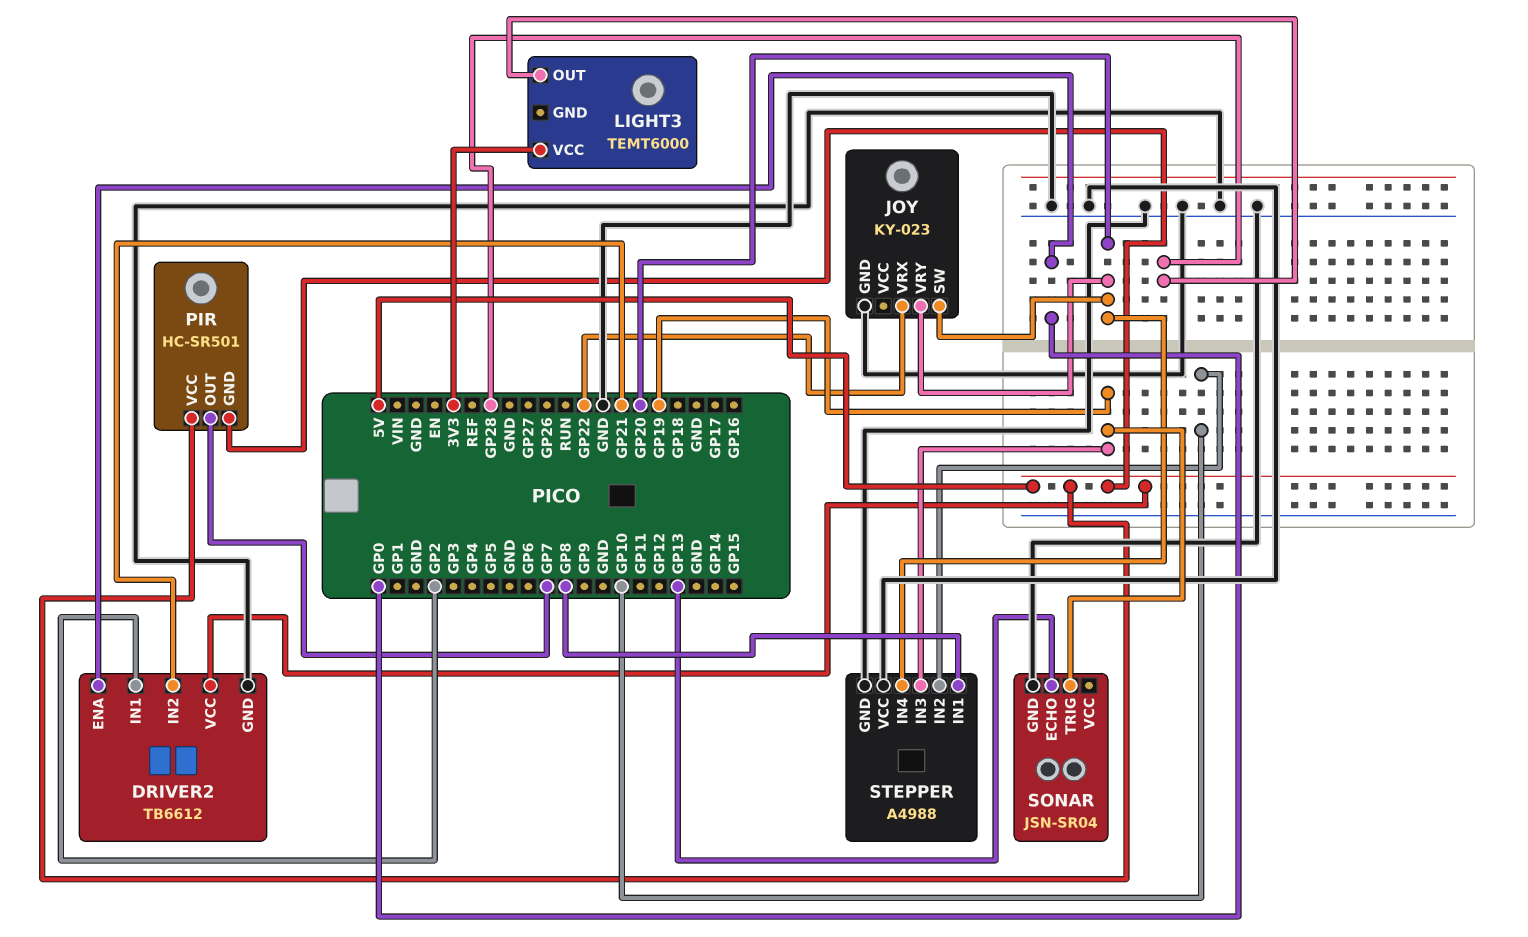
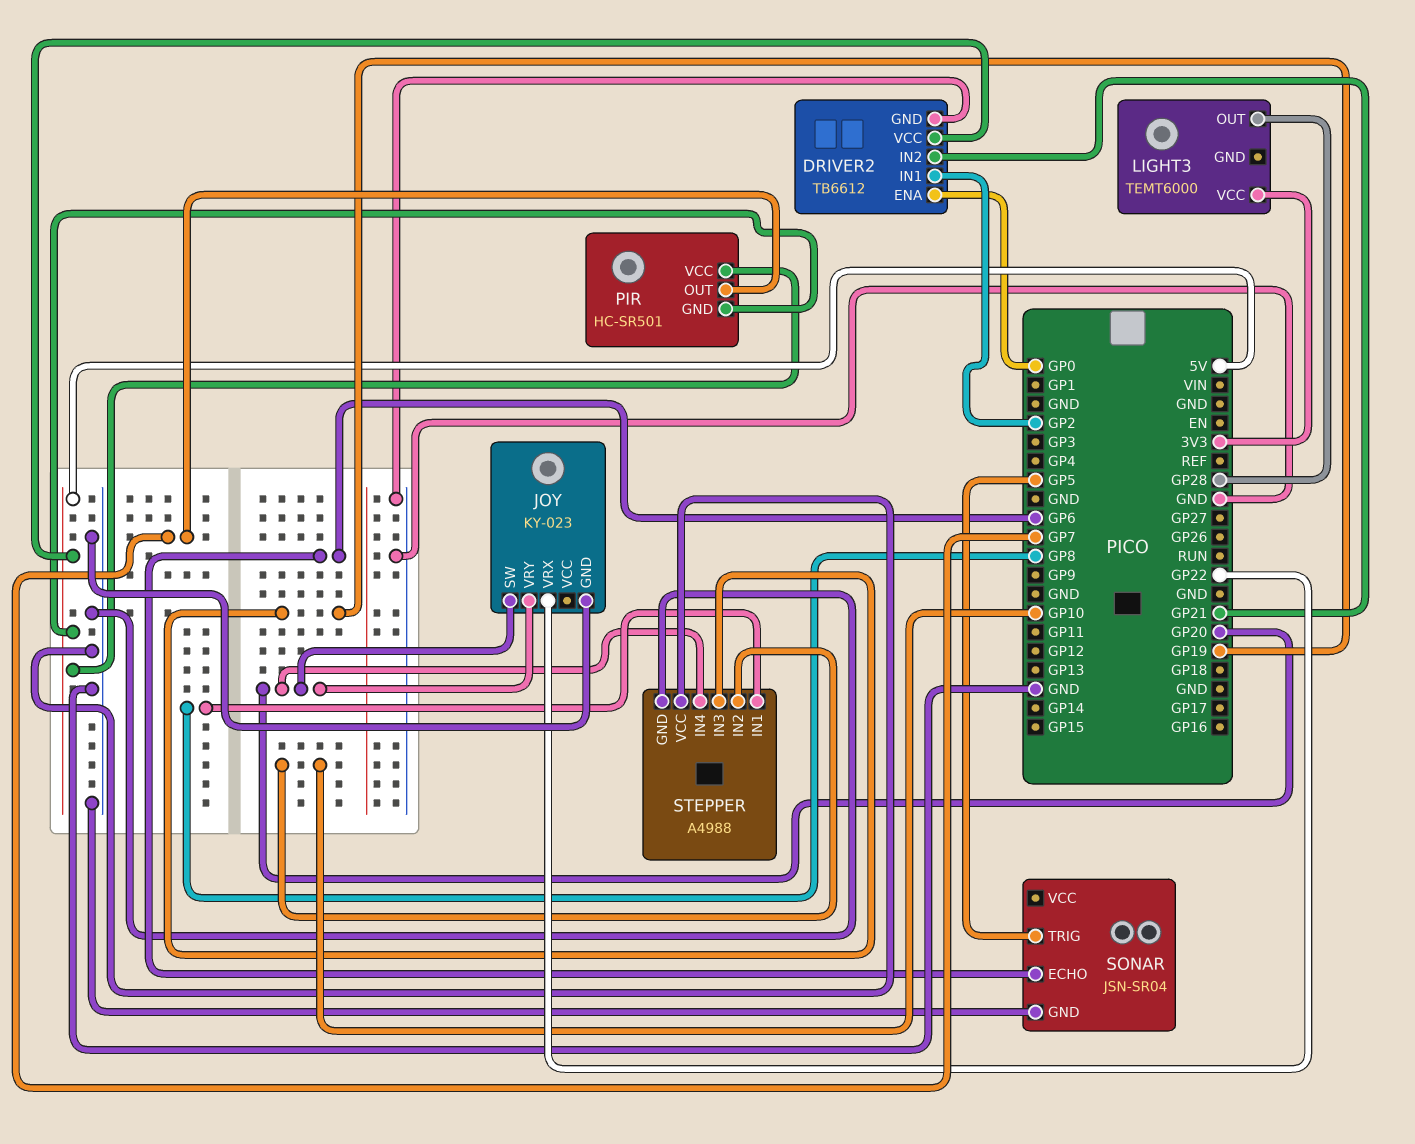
SONAR pin ECHO: GP13 -> GP6
SONAR pin TRIG: GP19 -> GP5

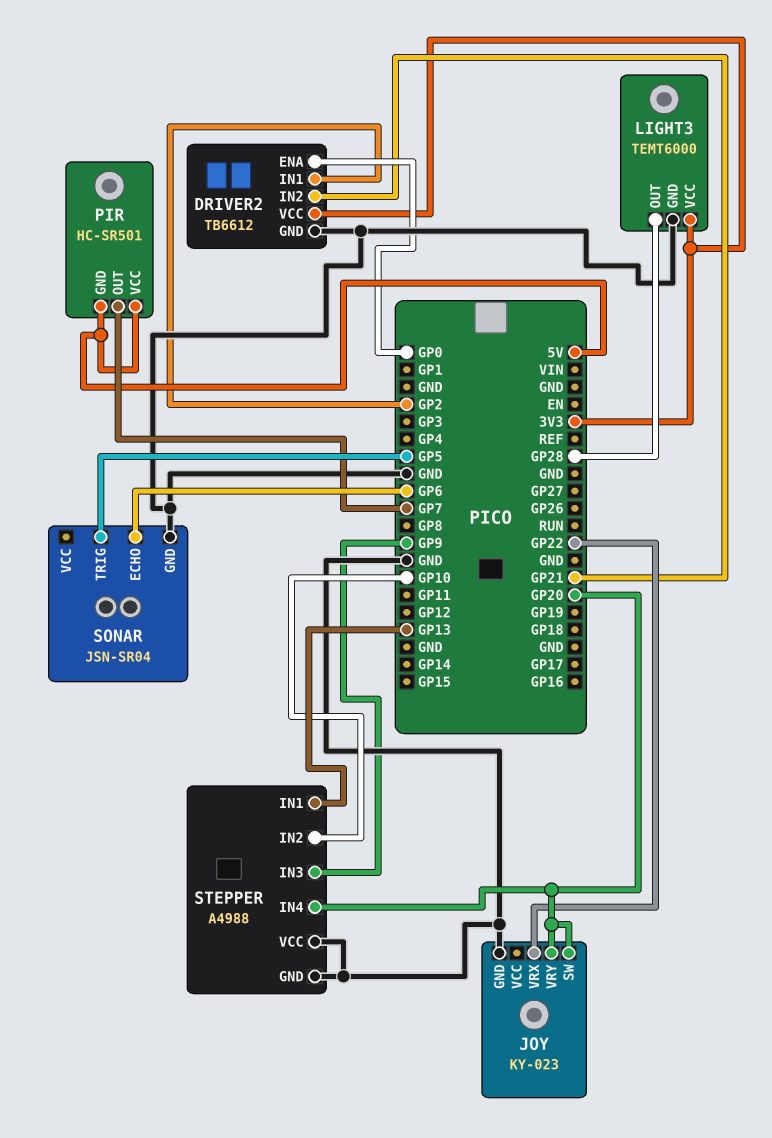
DRIVER2 pin VCC: 5V -> 3V3
LIGHT3 pin GND: none -> GND
STEPPER pin IN1: GP8 -> GP13
STEPPER pin IN3: GP19 -> GP9

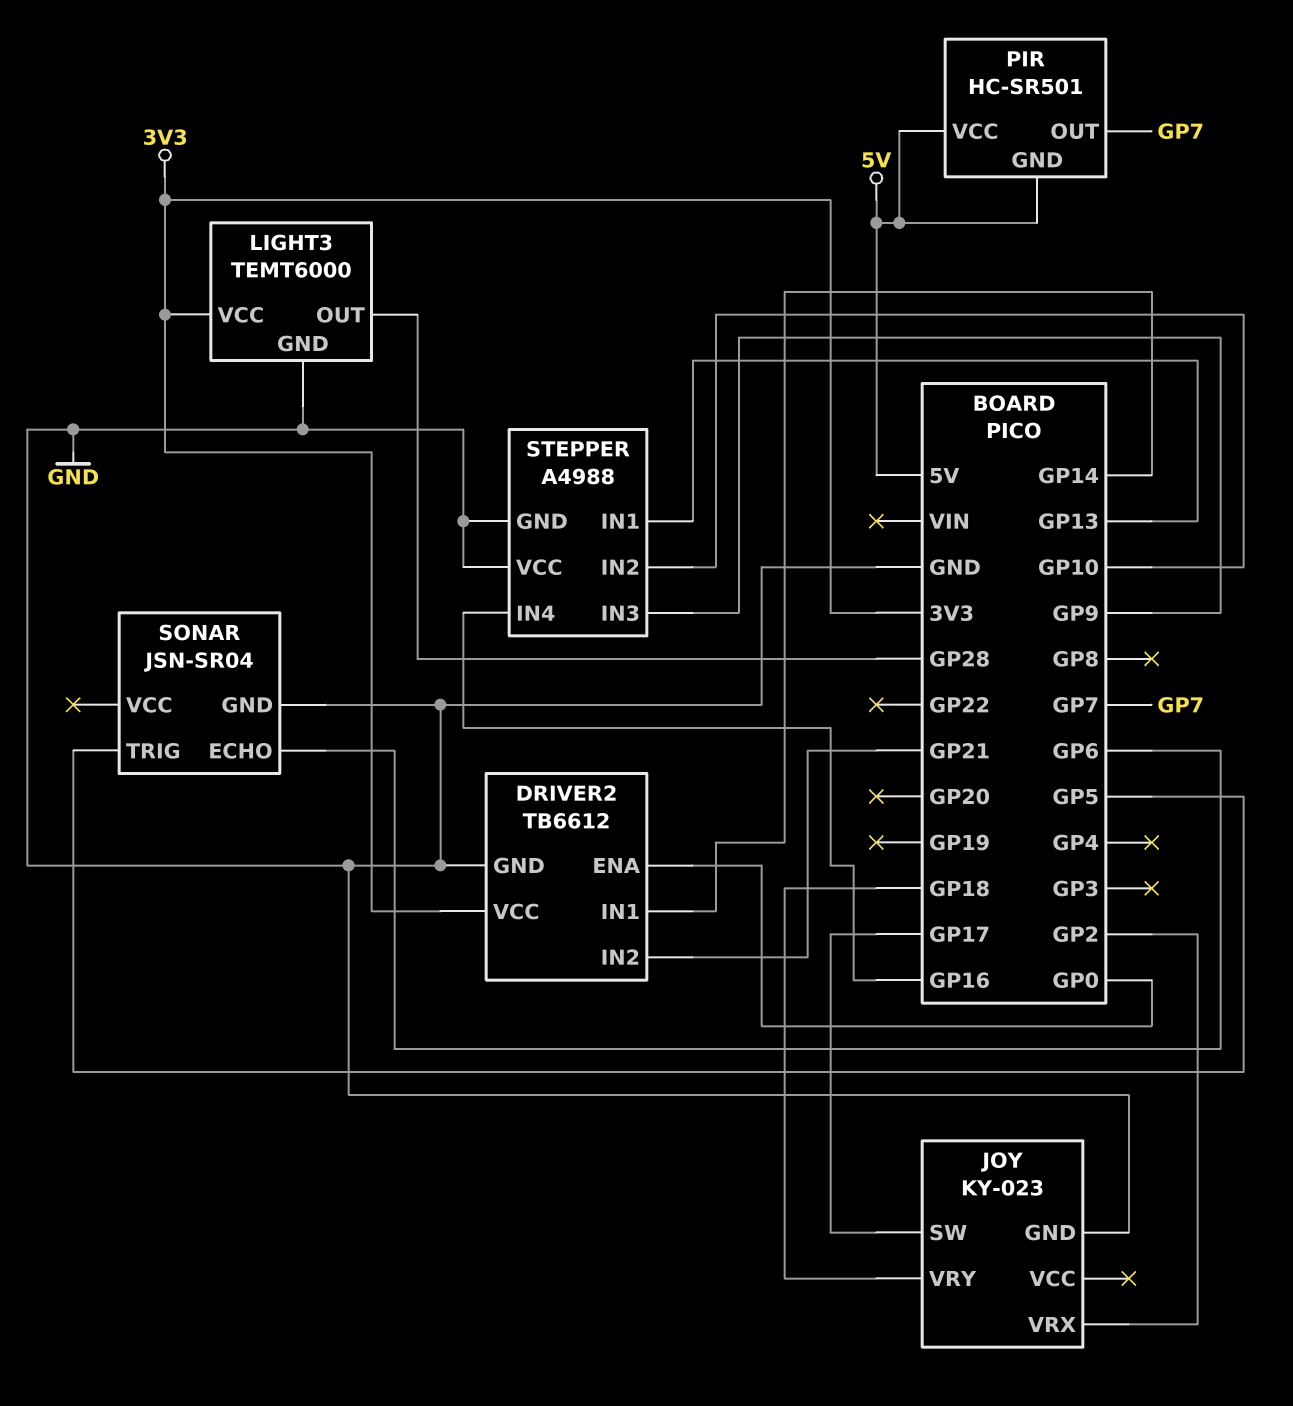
DRIVER2 pin IN1: GP2 -> GP14
JOY pin SW: GP20 -> GP17
JOY pin VRX: GP22 -> GP2
JOY pin VRY: GP20 -> GP18
STEPPER pin IN4: GP20 -> GP16

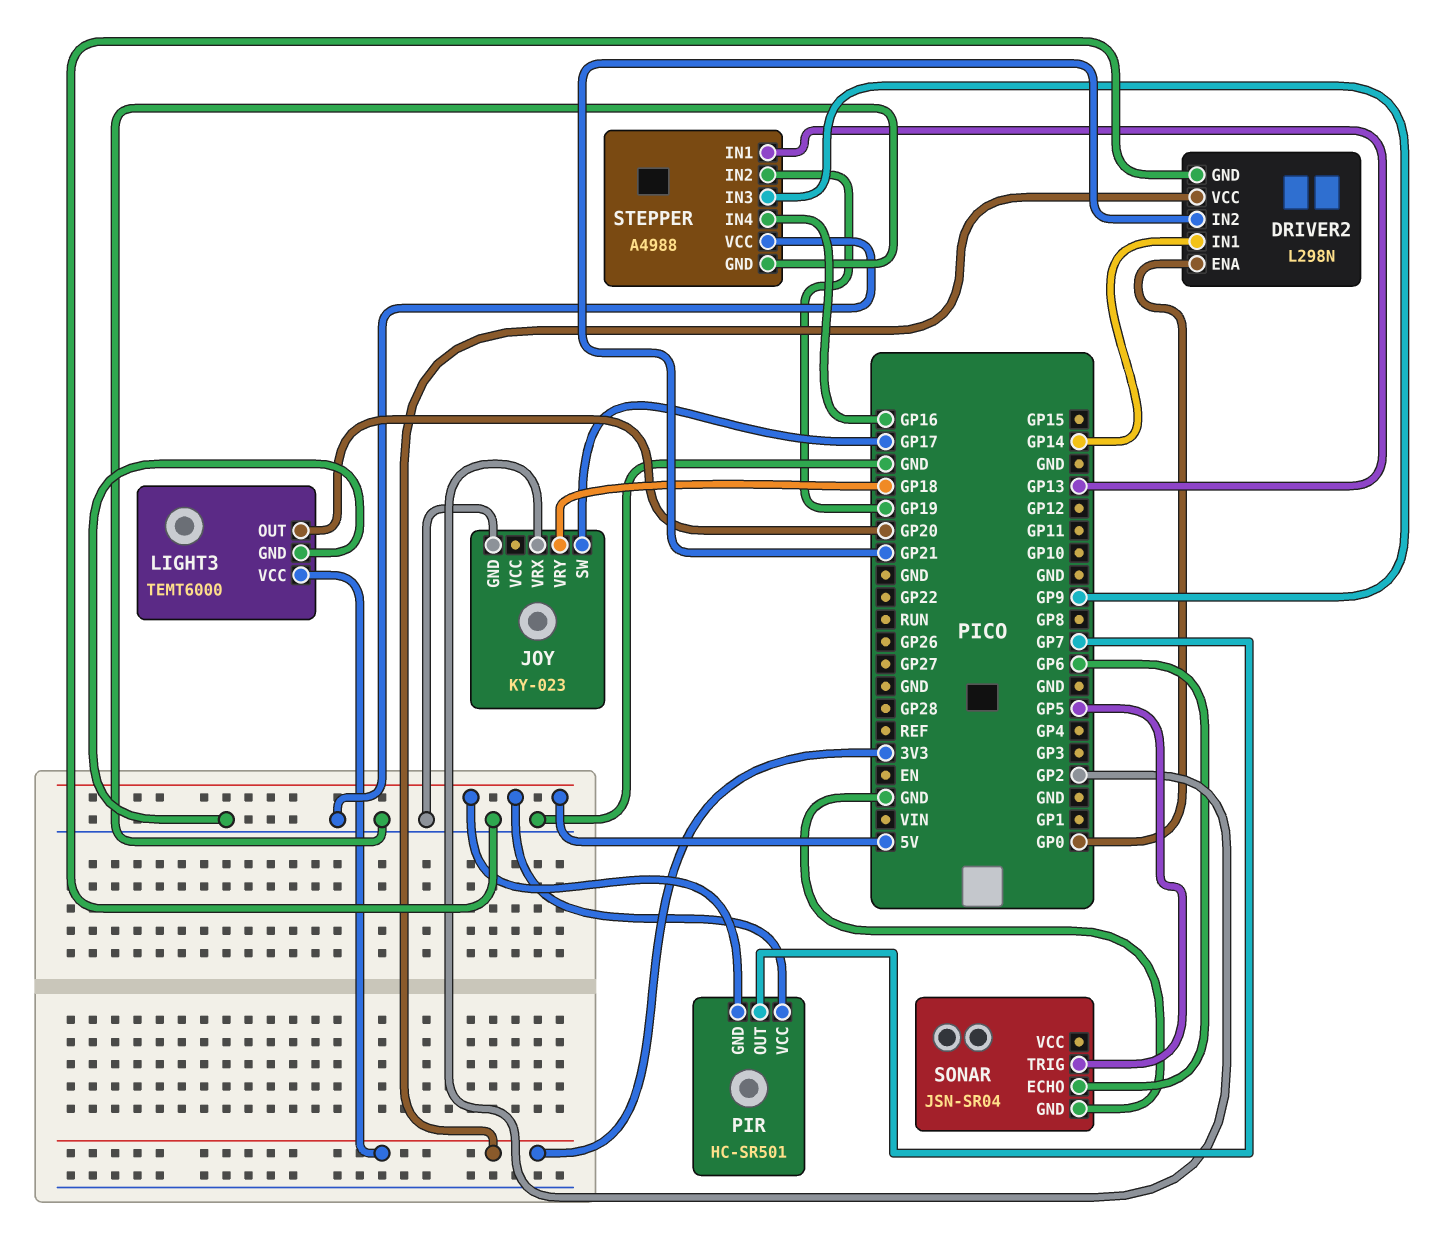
DRIVER2: TB6612 -> L298N
LIGHT3 pin OUT: GP28 -> GP20
STEPPER pin IN2: GP10 -> GP19

